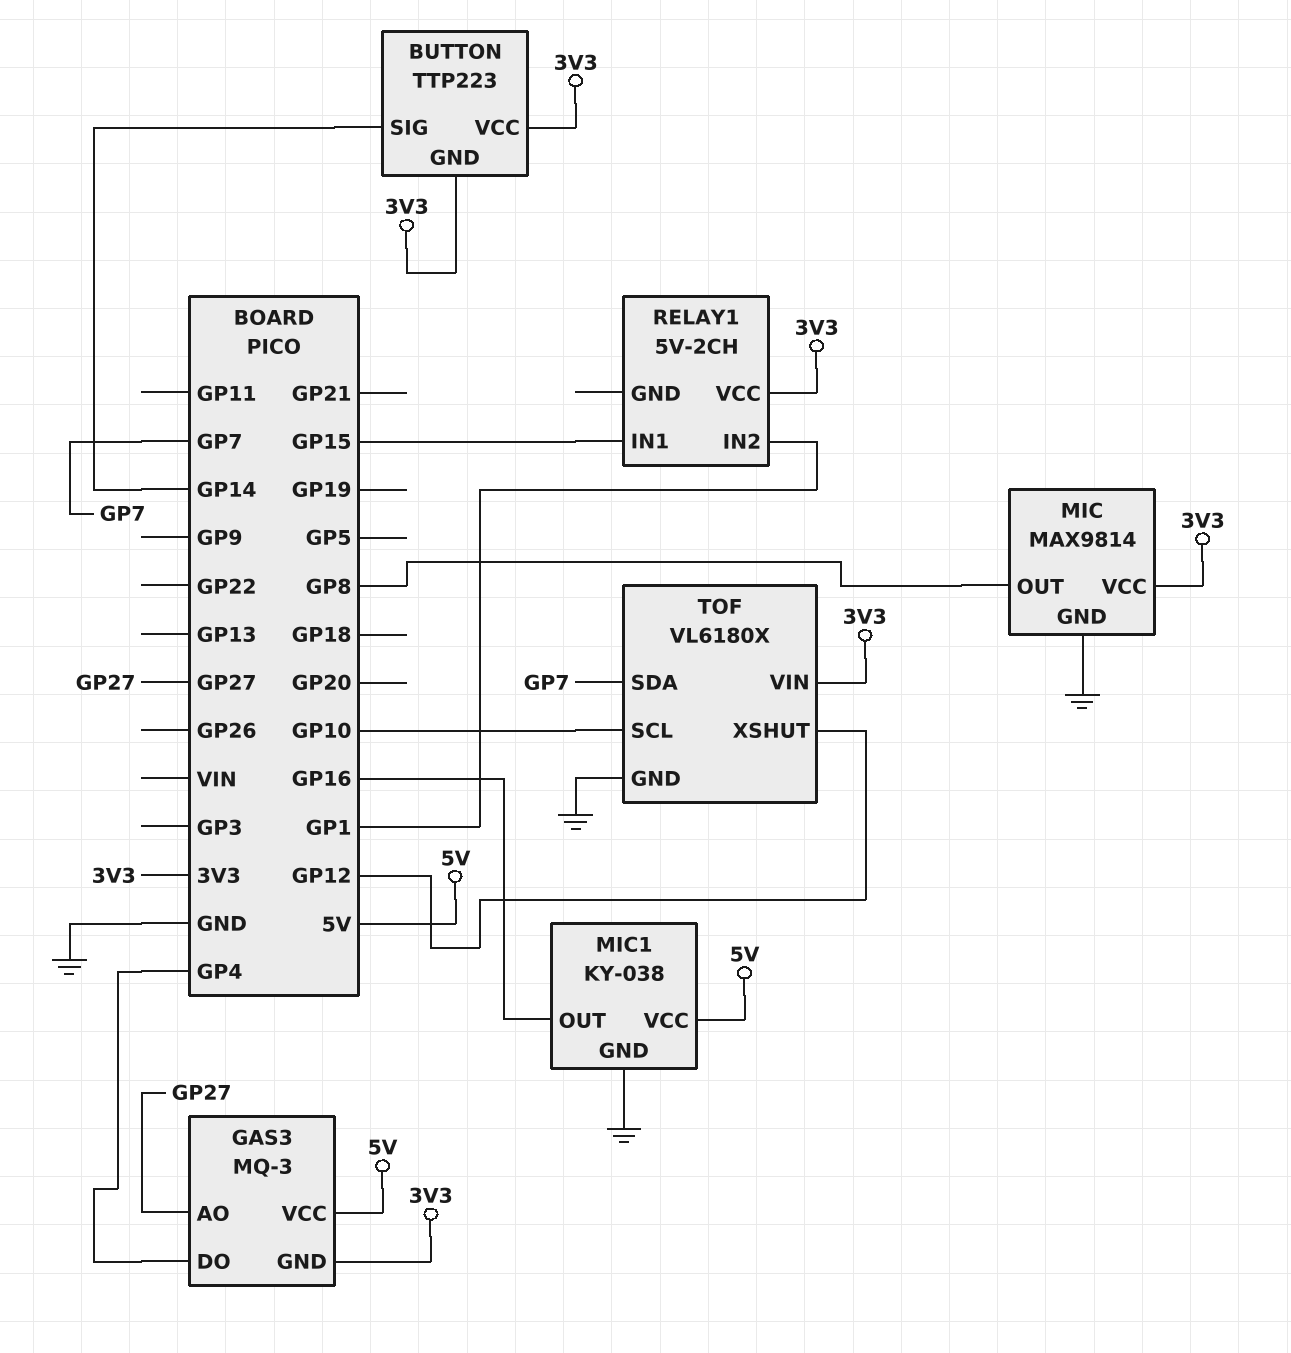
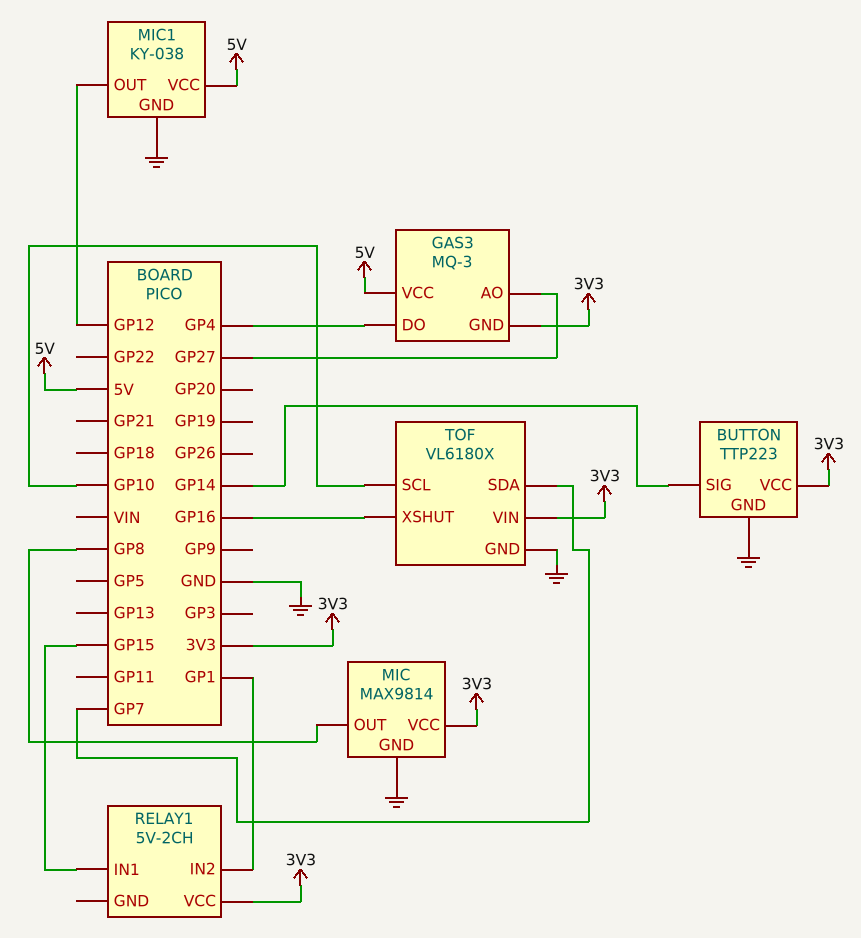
BUTTON pin GND: 3V3 -> GND
MIC1 pin OUT: GP16 -> GP12
TOF pin XSHUT: GP12 -> GP16

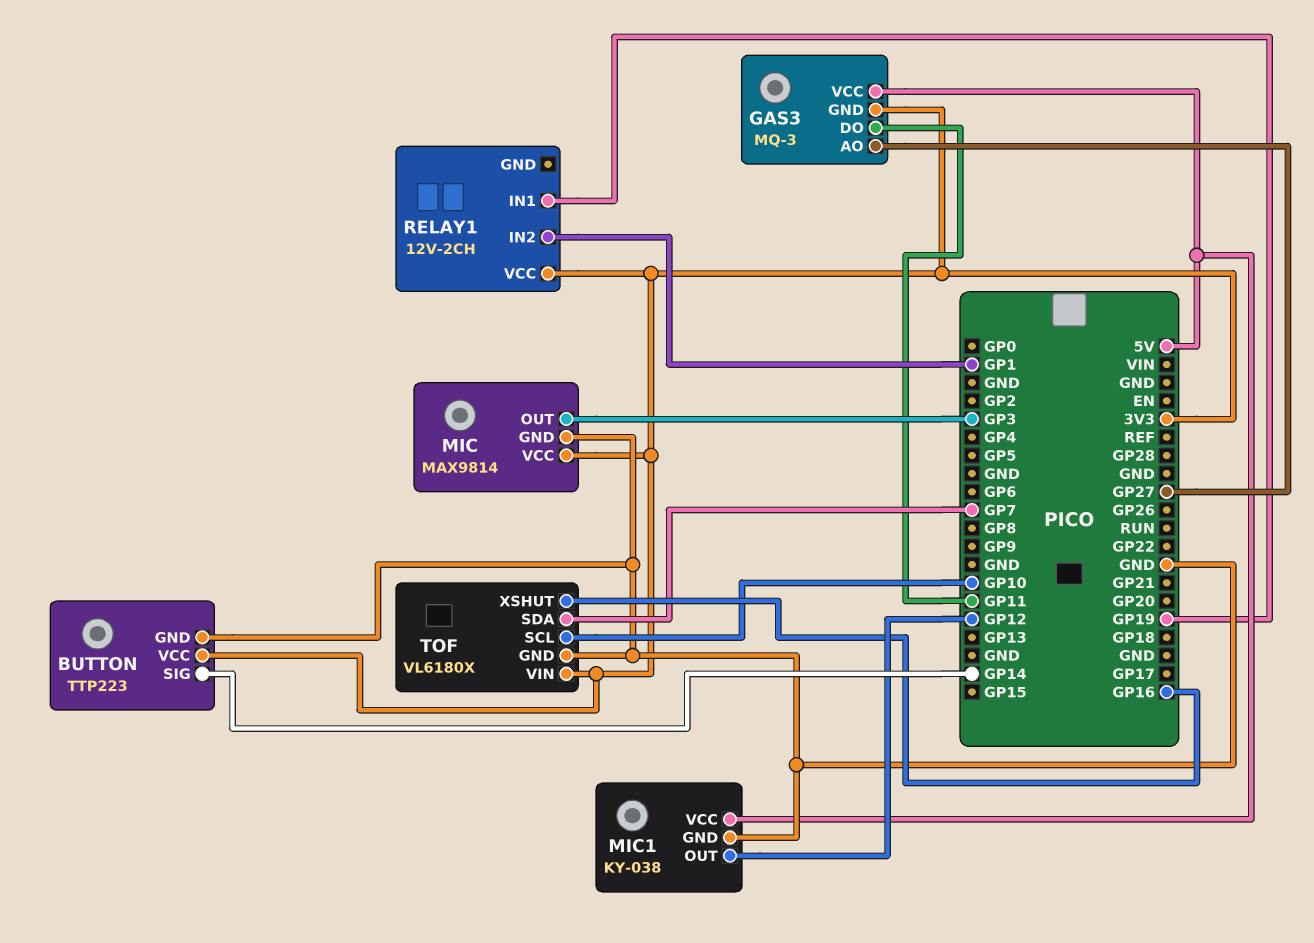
GAS3 pin DO: GP4 -> GP11
MIC pin OUT: GP8 -> GP3
RELAY1: 5V-2CH -> 12V-2CH
RELAY1 pin IN1: GP15 -> GP19

